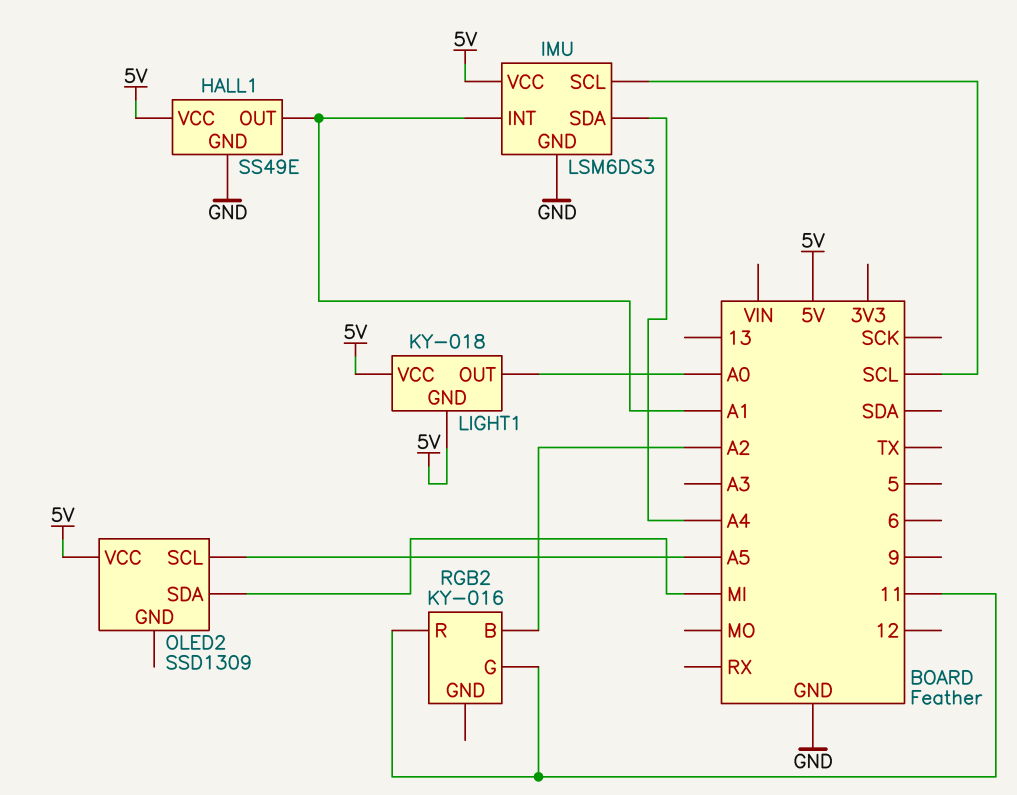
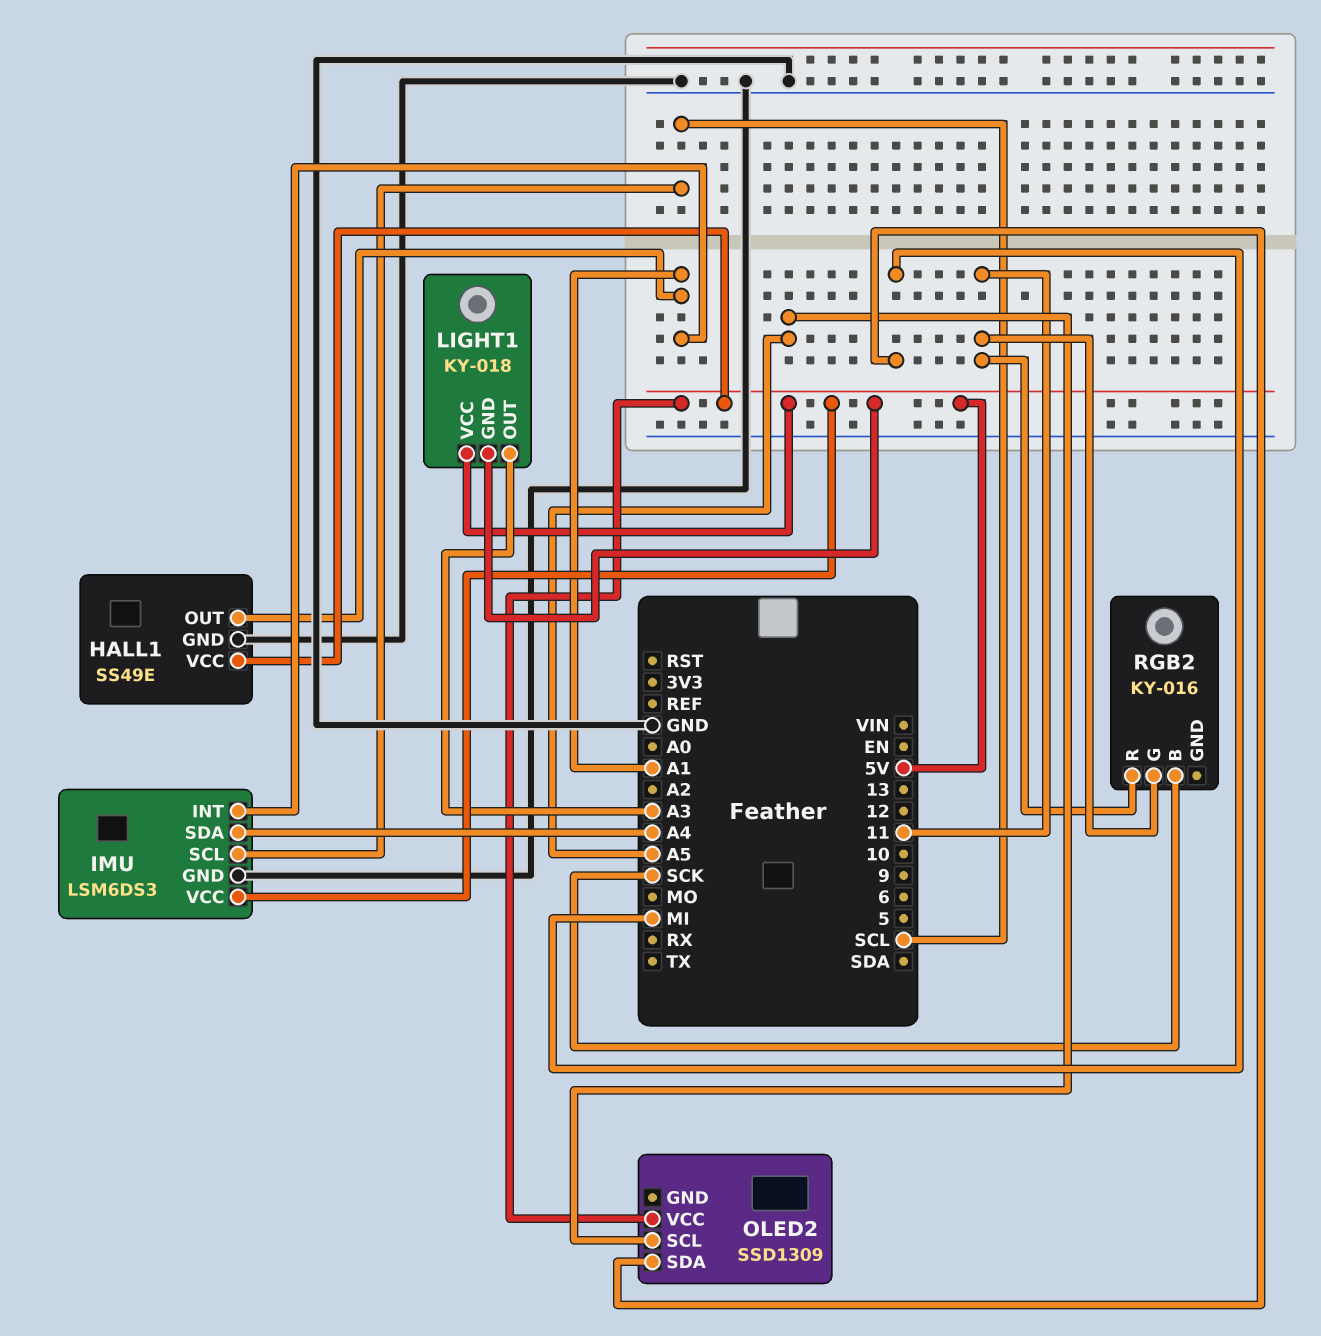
LIGHT1 pin OUT: A0 -> A3
RGB2 pin B: A2 -> SCK

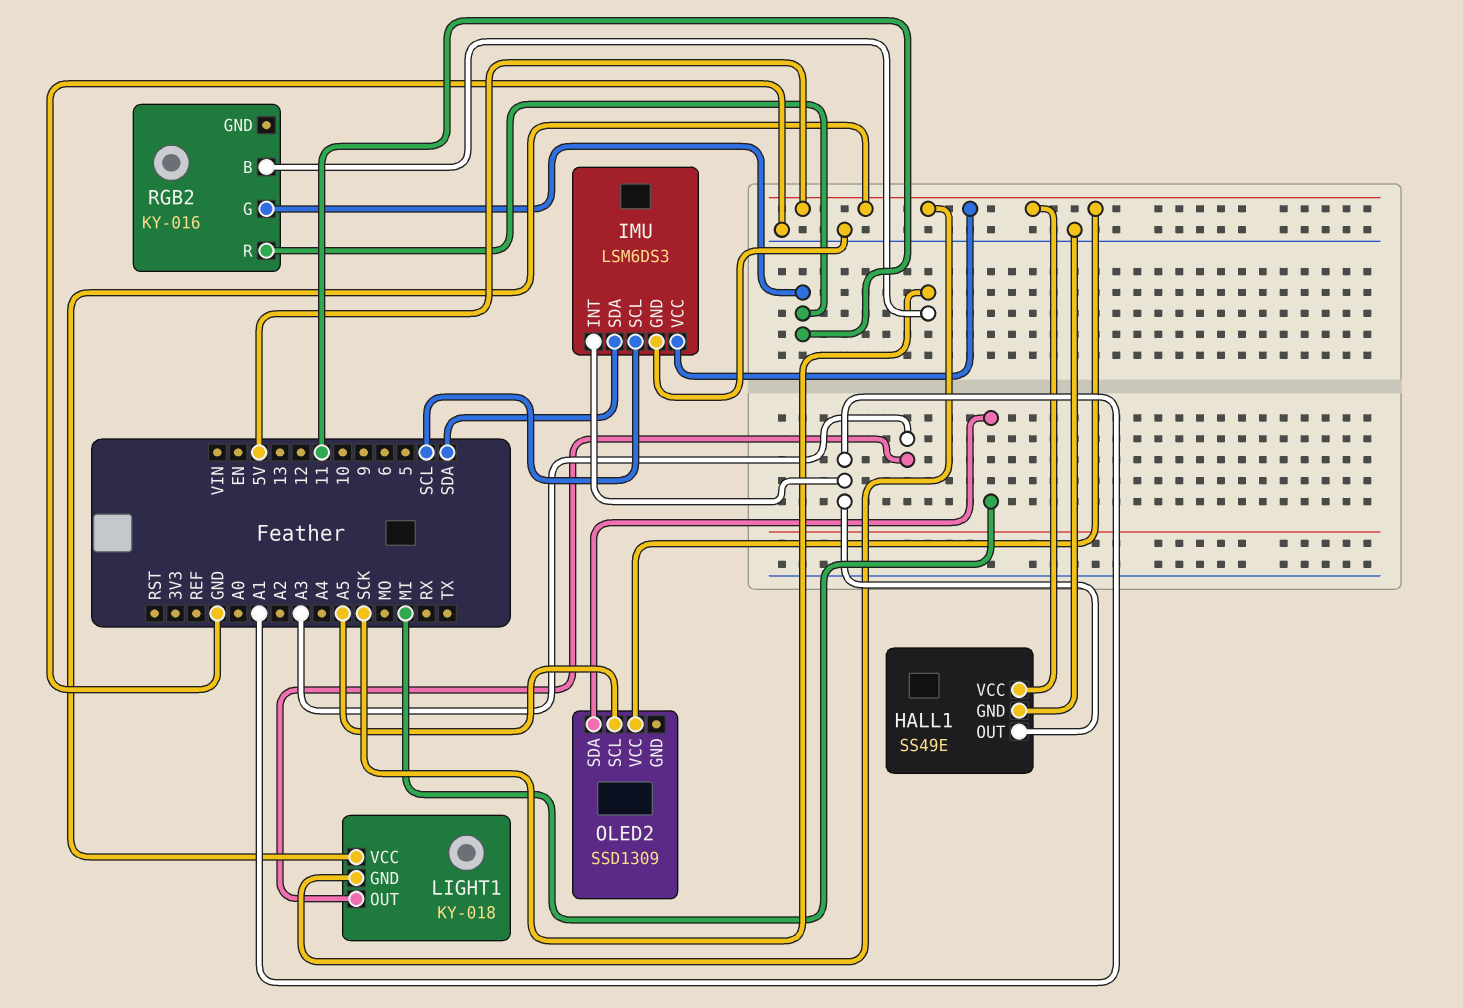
IMU pin SDA: A4 -> SDA

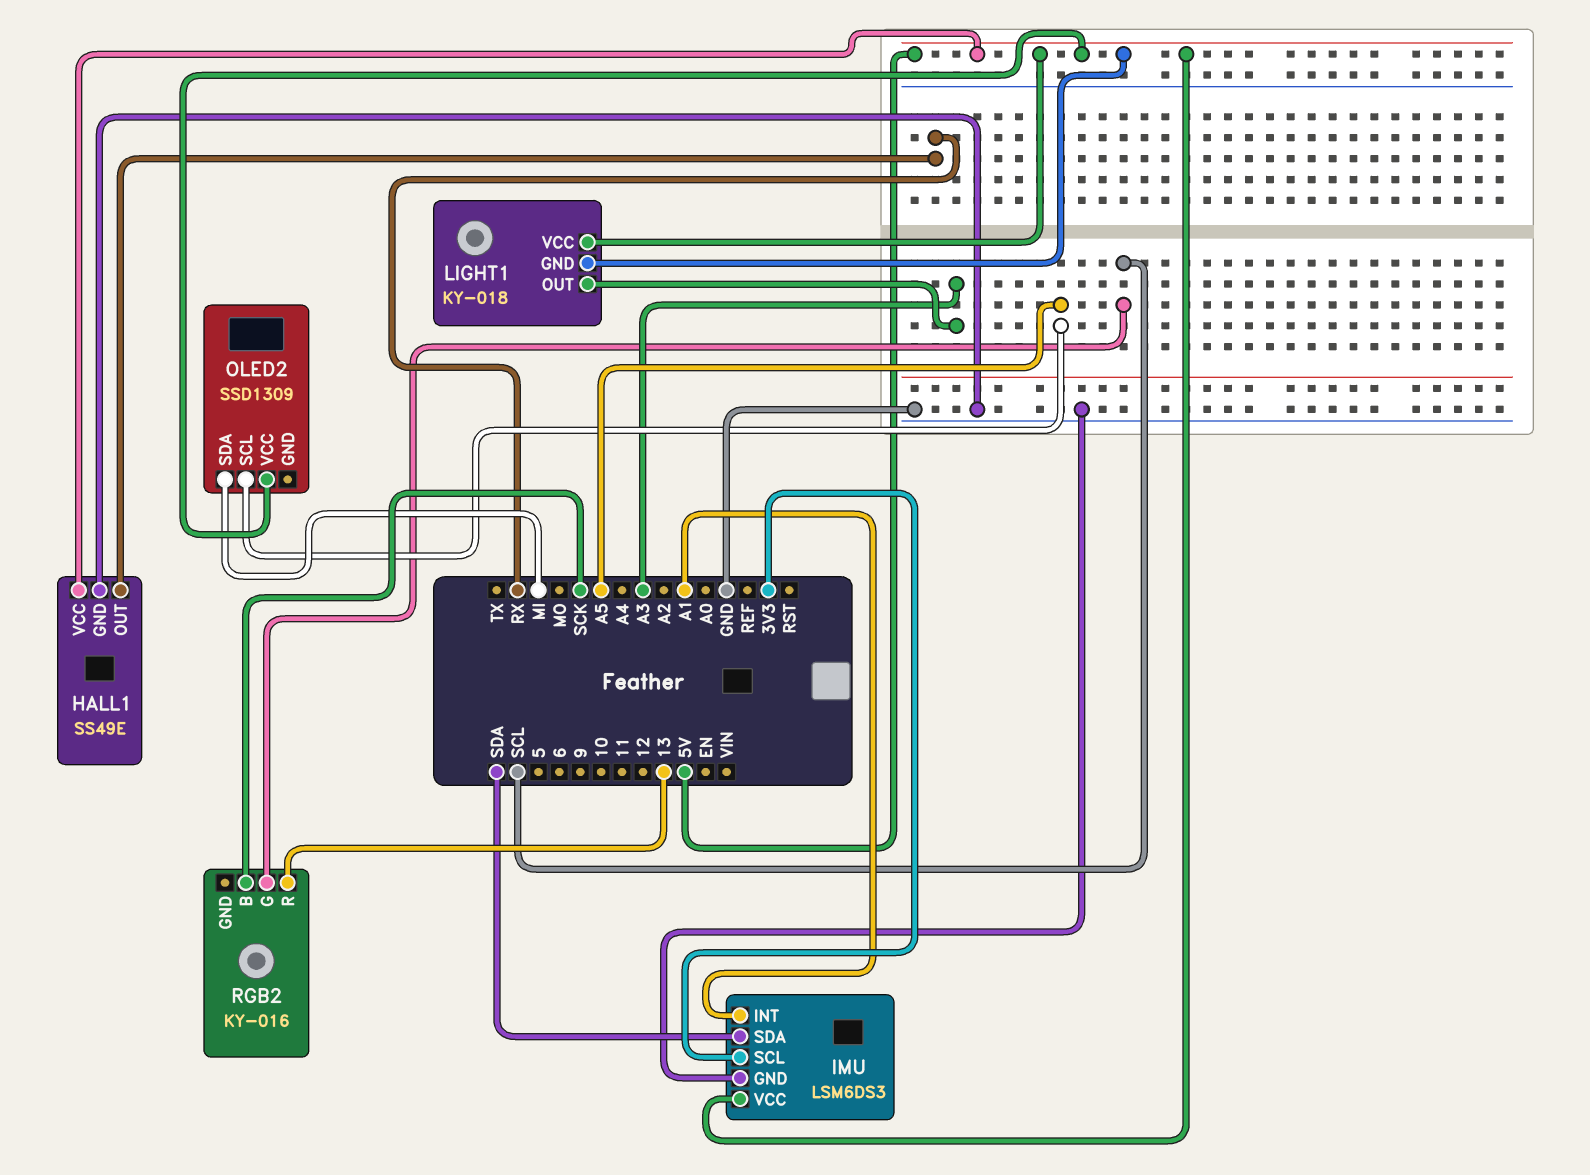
HALL1 pin OUT: A1 -> RX
IMU pin SCL: SCL -> 3V3
RGB2 pin G: 11 -> SCL
RGB2 pin R: 11 -> 13

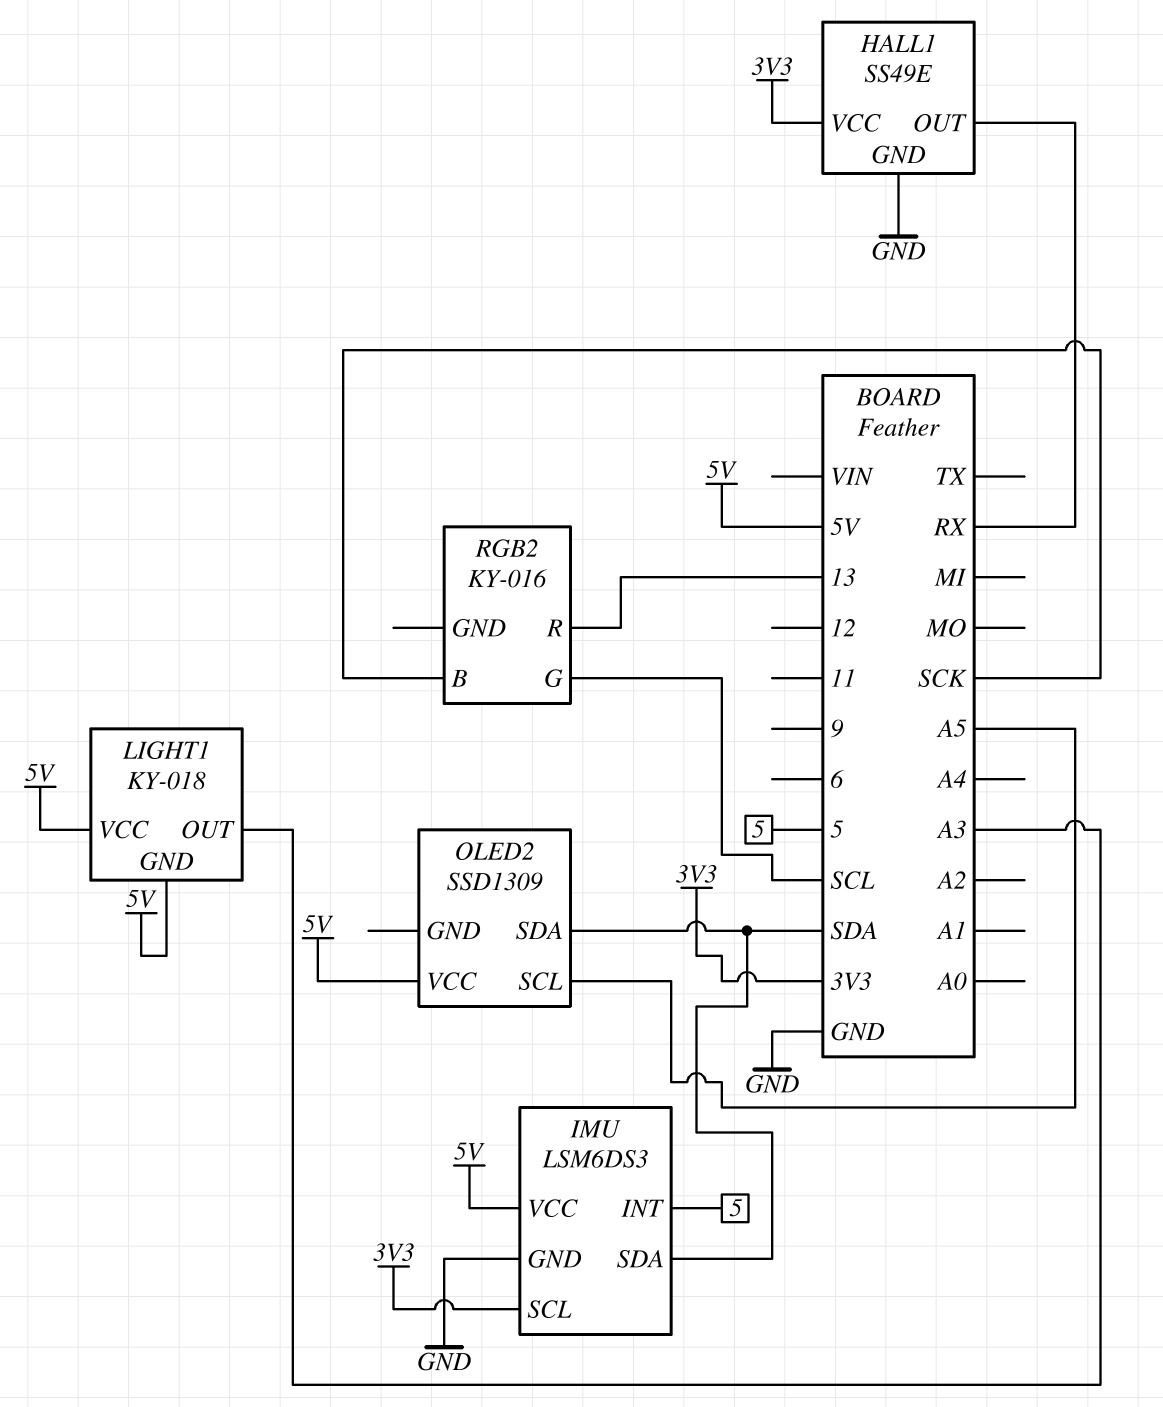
HALL1 pin VCC: 5V -> 3V3
IMU pin INT: A1 -> 5
OLED2 pin SDA: MI -> SDA

